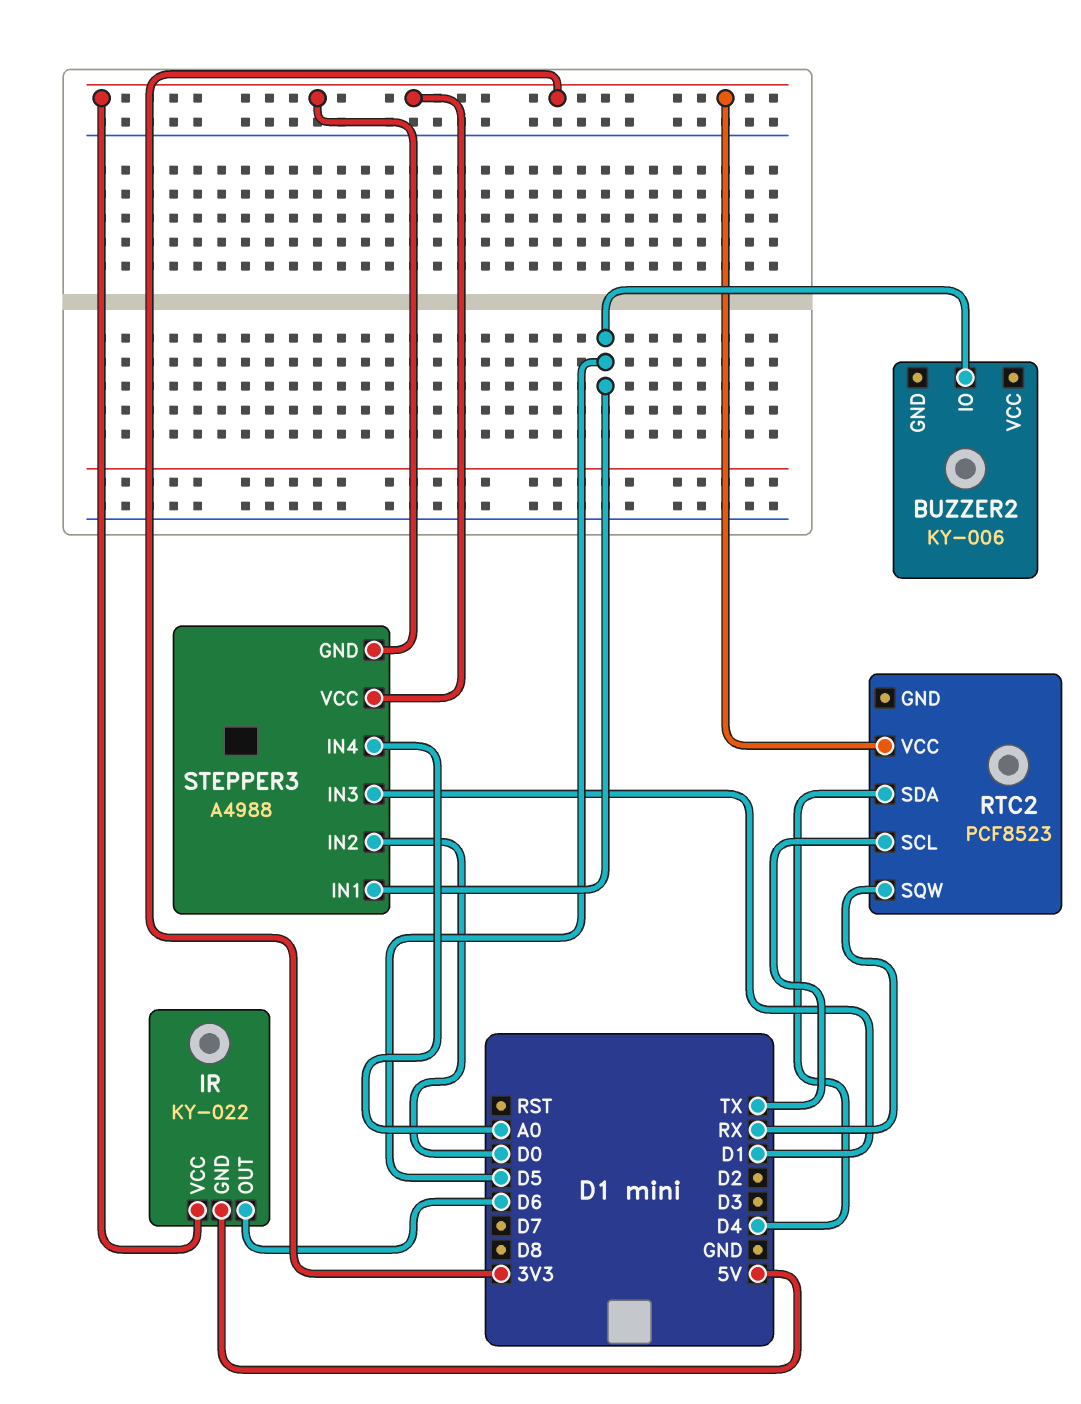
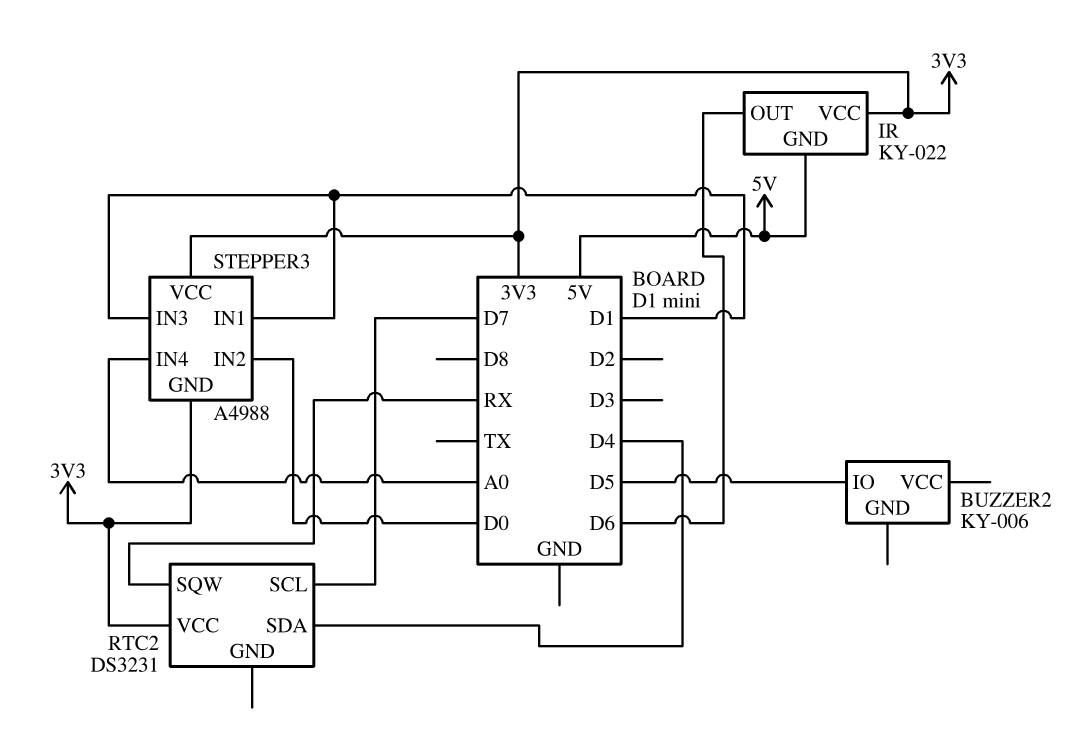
RTC2: PCF8523 -> DS3231
RTC2 pin SCL: TX -> D7
STEPPER3 pin IN1: D5 -> D1

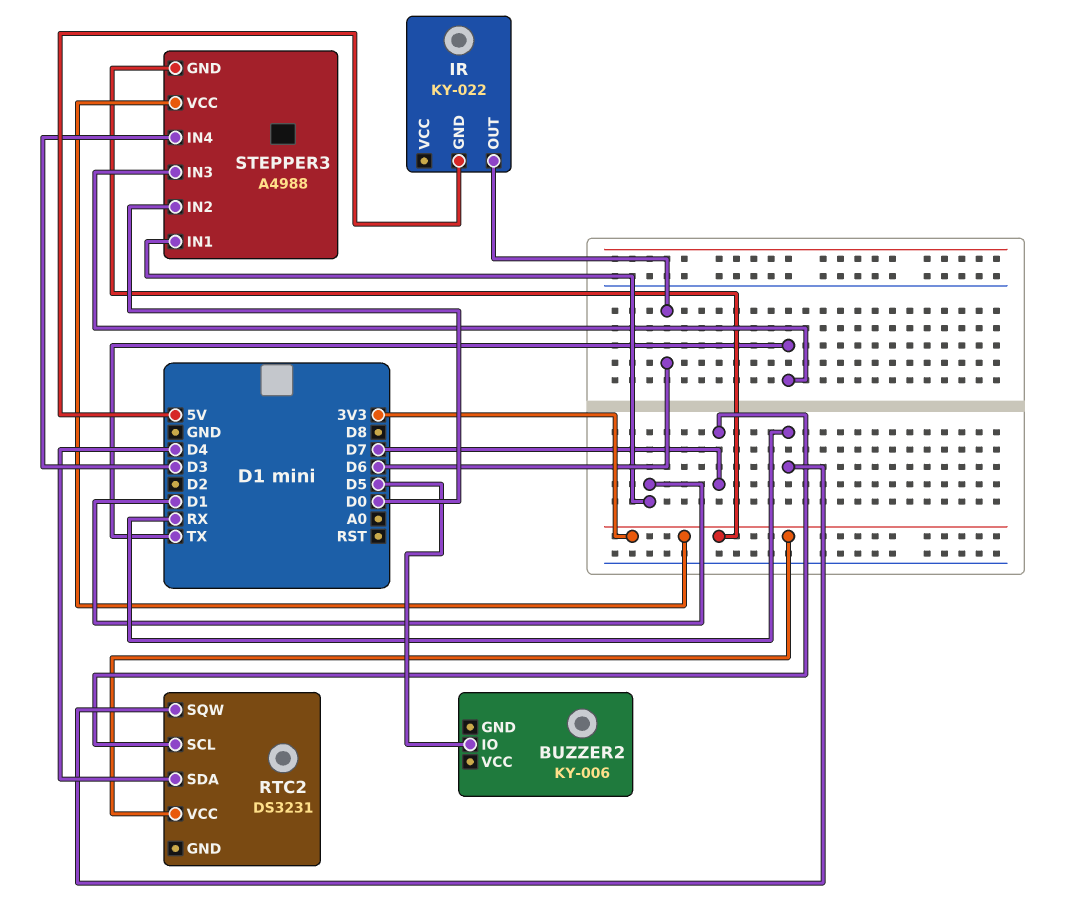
IR pin VCC: 3V3 -> none
STEPPER3 pin IN3: D1 -> TX
STEPPER3 pin IN4: A0 -> D3

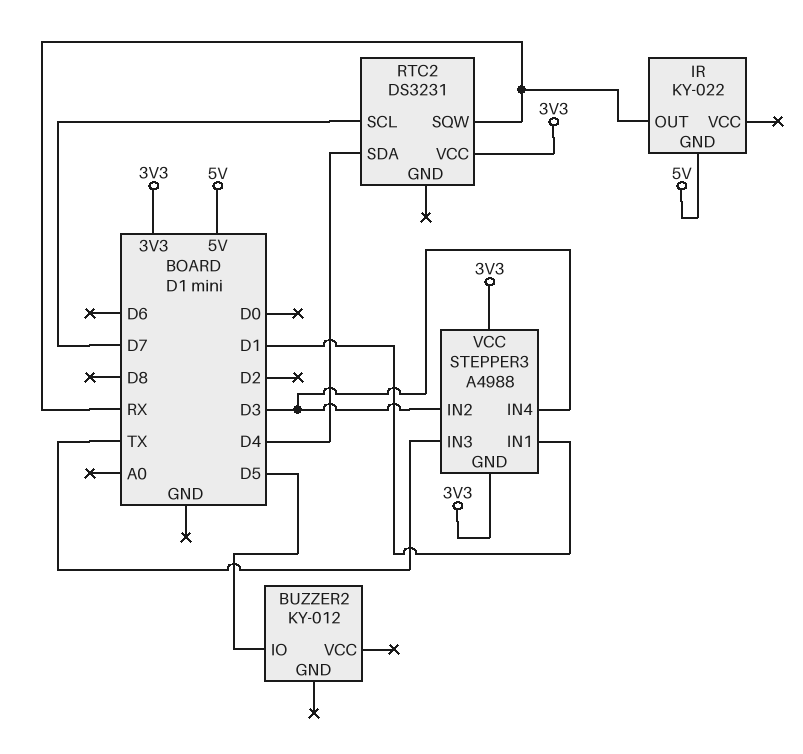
BUZZER2: KY-006 -> KY-012
IR pin OUT: D6 -> RX
STEPPER3 pin IN2: D0 -> D3

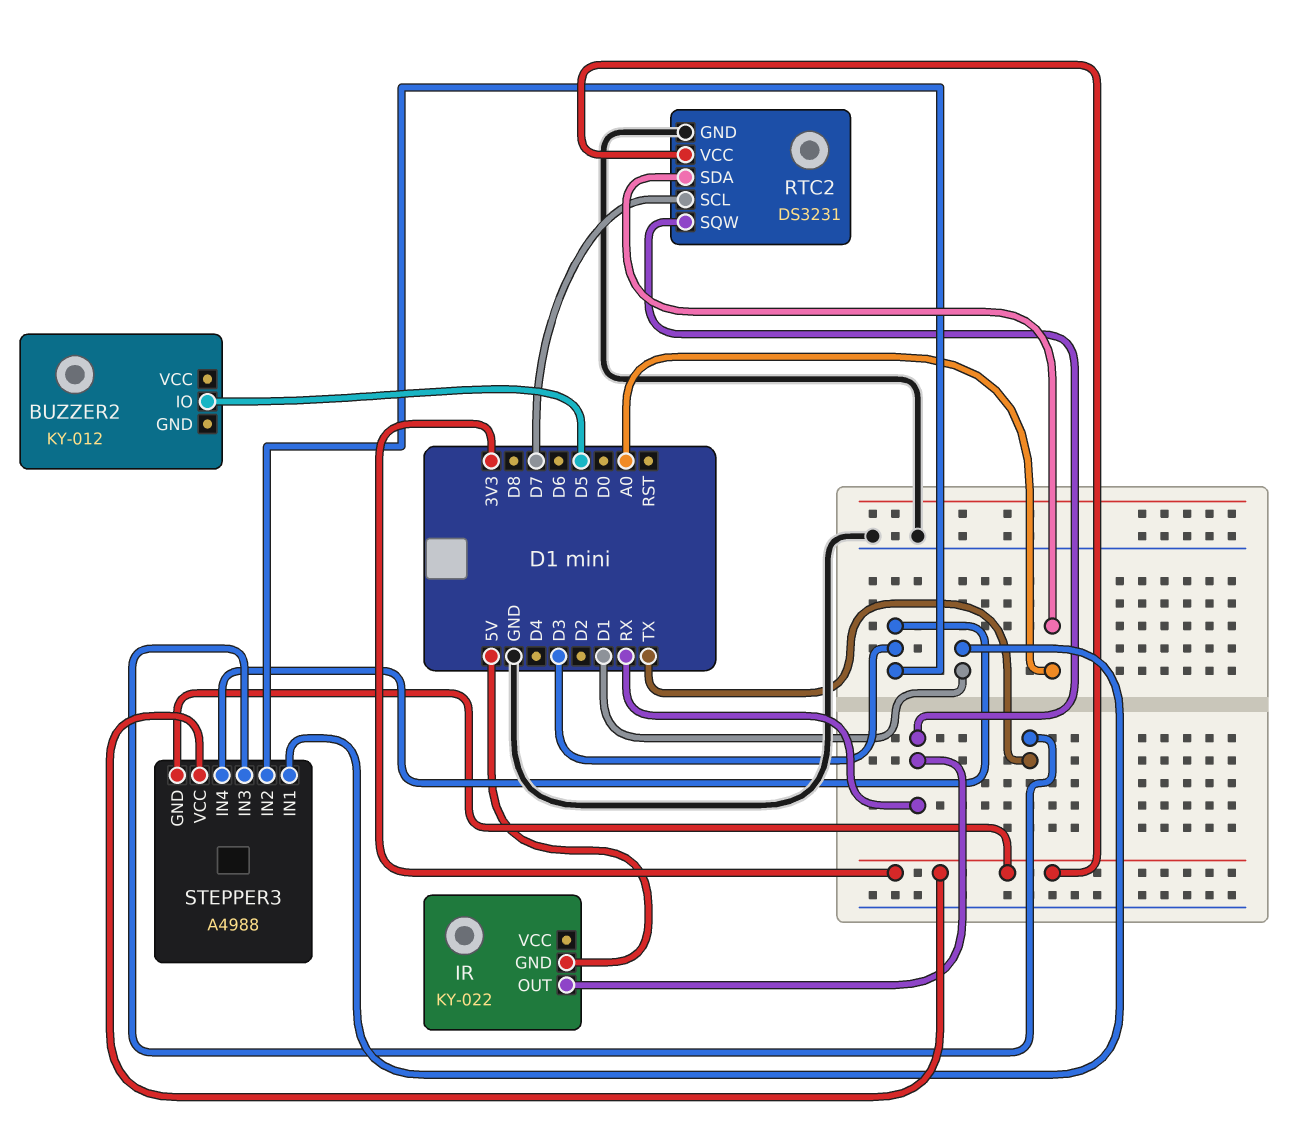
RTC2 pin GND: none -> GND
RTC2 pin SDA: D4 -> A0

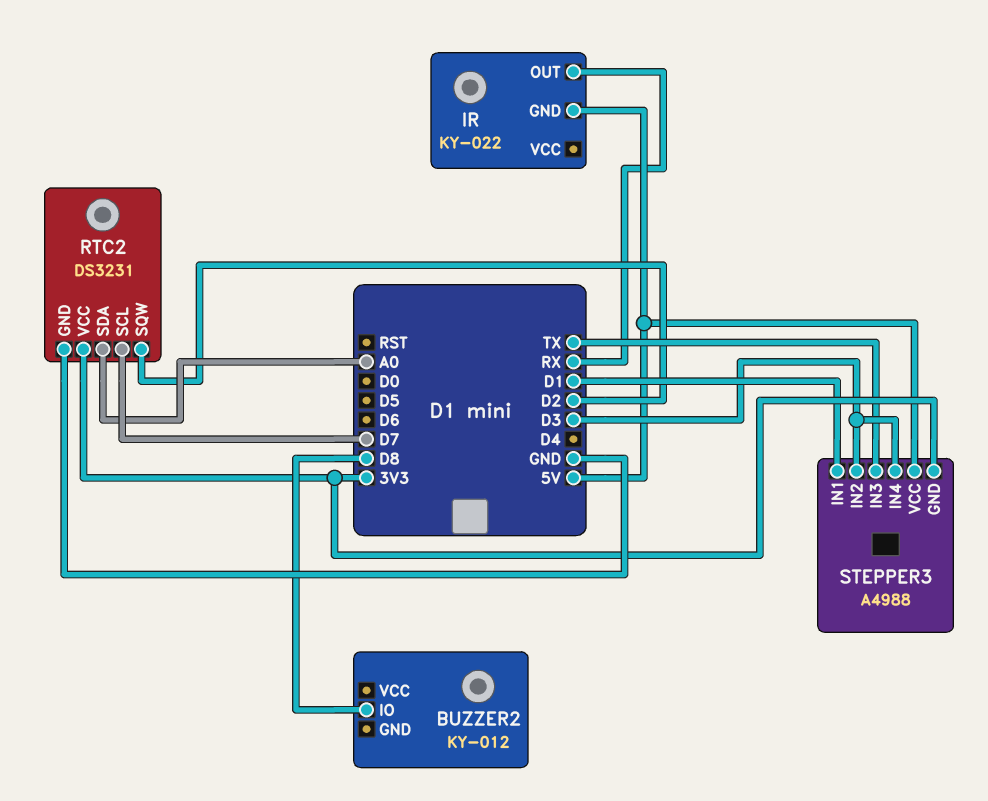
BUZZER2 pin IO: D5 -> D8
RTC2 pin SQW: RX -> D2
STEPPER3 pin VCC: 3V3 -> 5V

